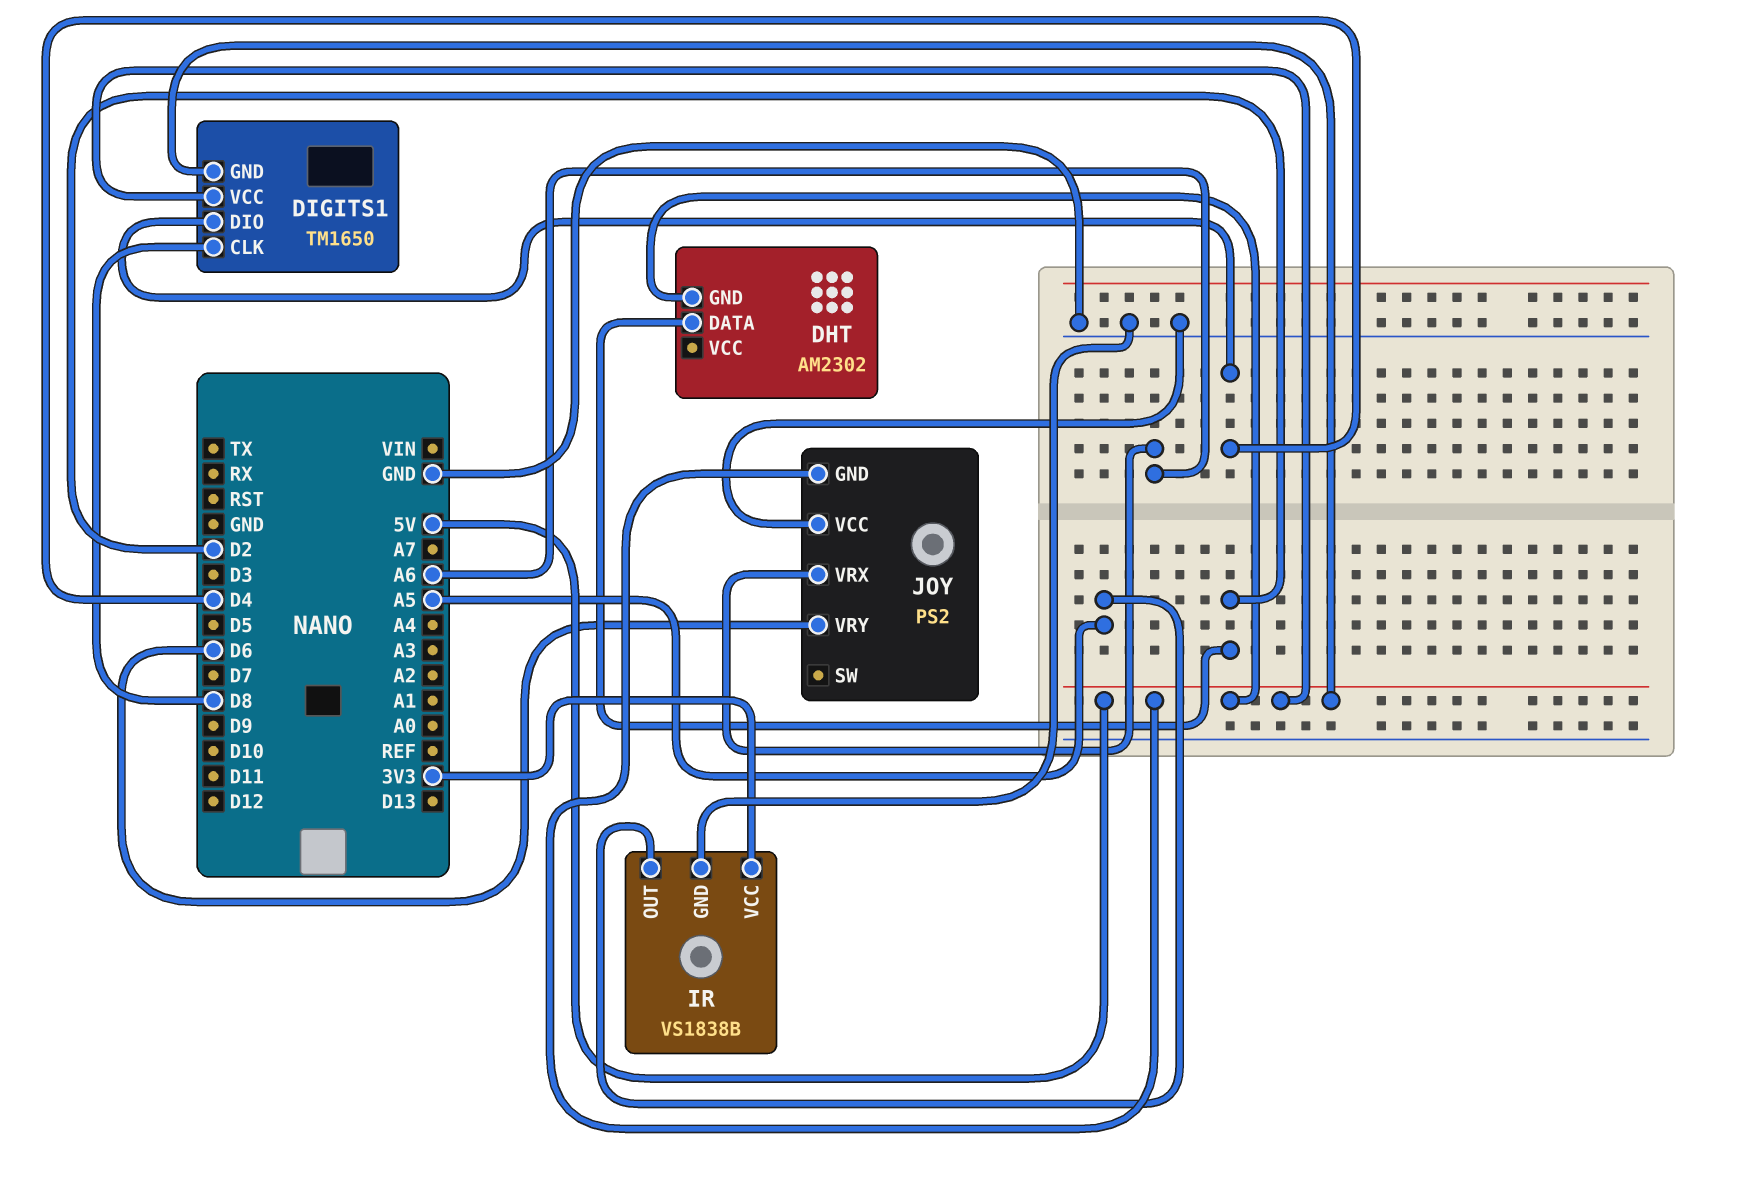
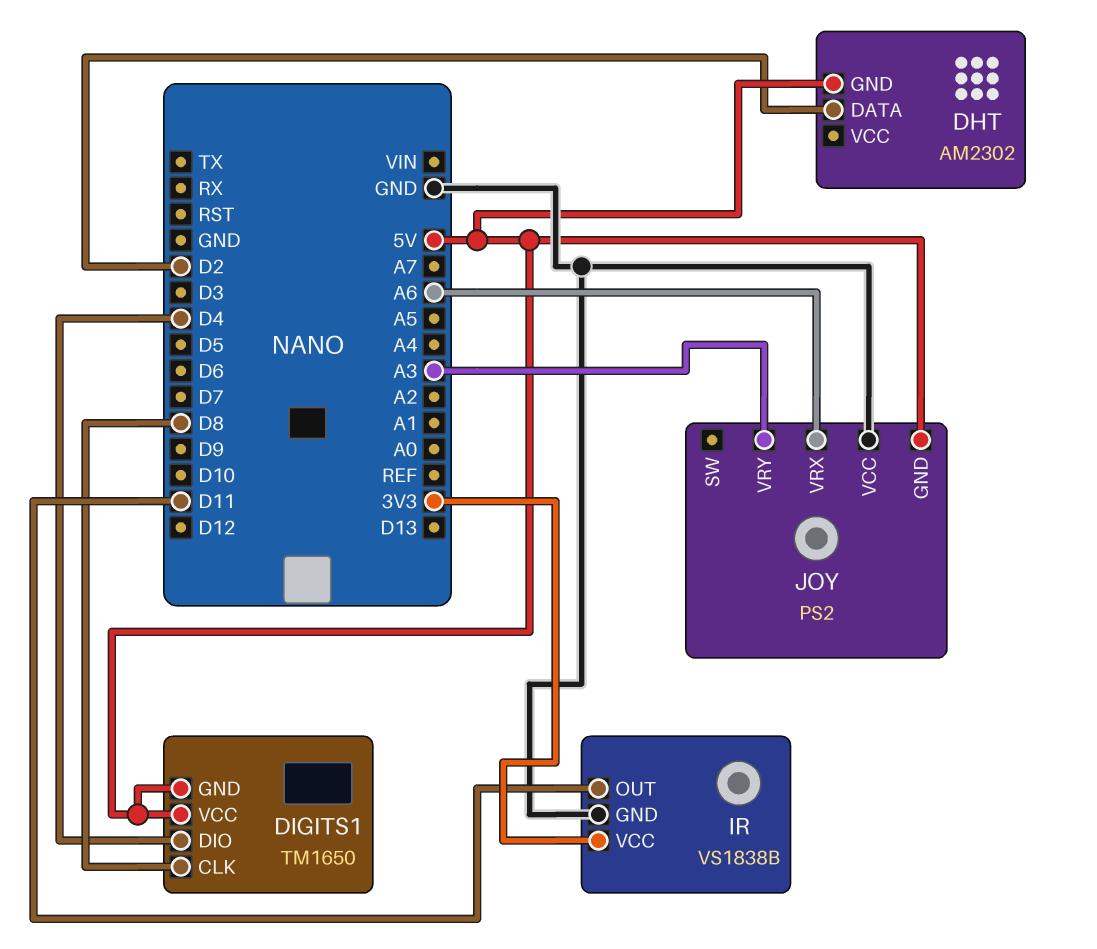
IR pin OUT: A5 -> D11
JOY pin VRY: D6 -> A3

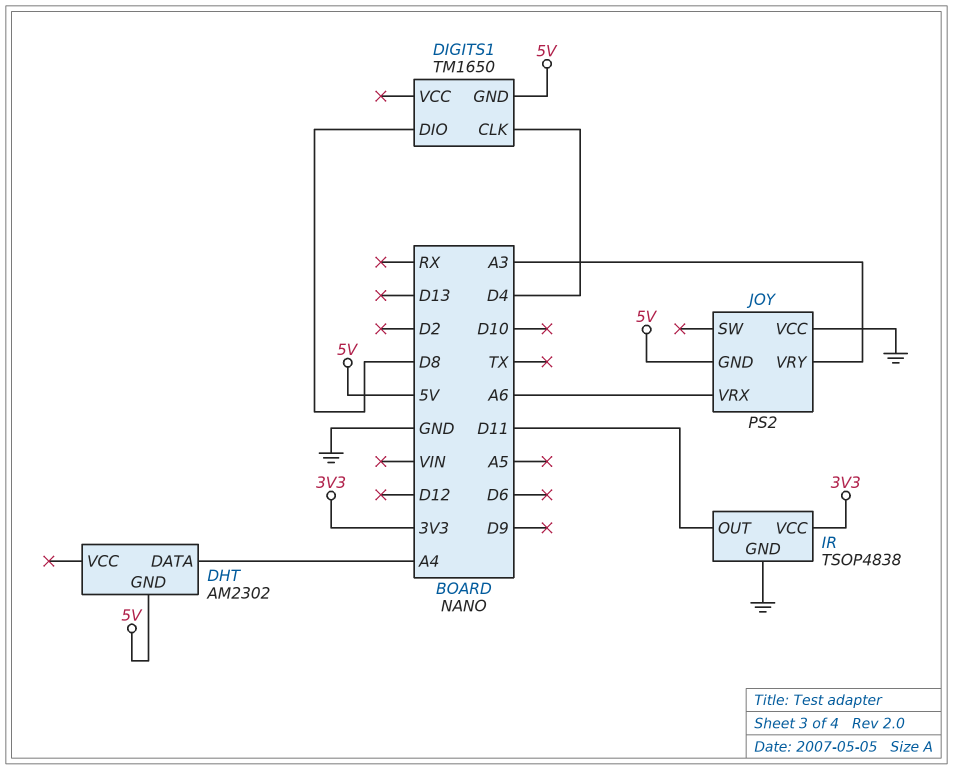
DHT pin DATA: D2 -> A4
DIGITS1 pin CLK: D8 -> D4
DIGITS1 pin DIO: D4 -> D8
DIGITS1 pin VCC: 5V -> none
IR: VS1838B -> TSOP4838

